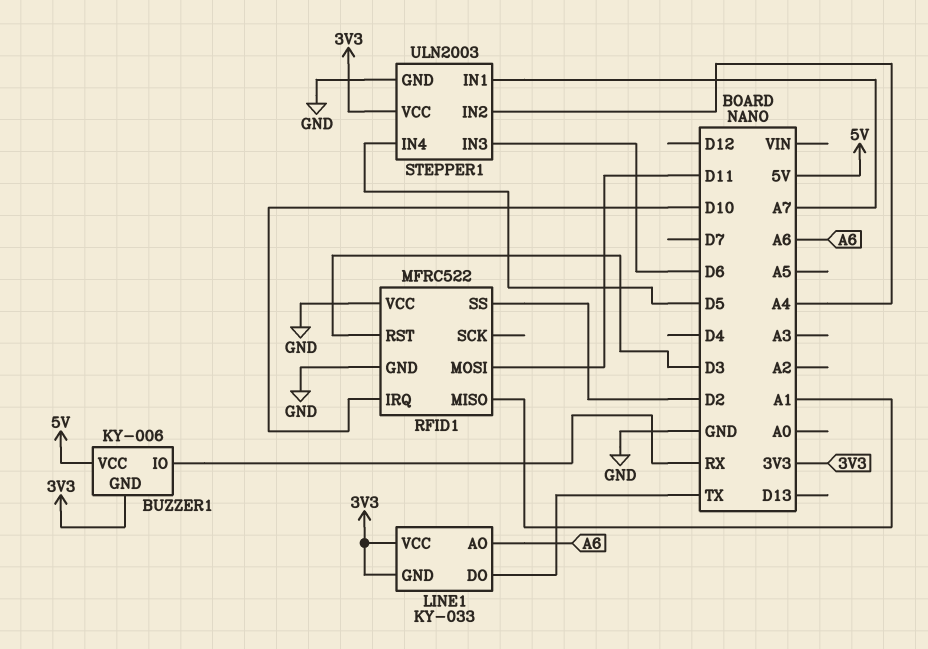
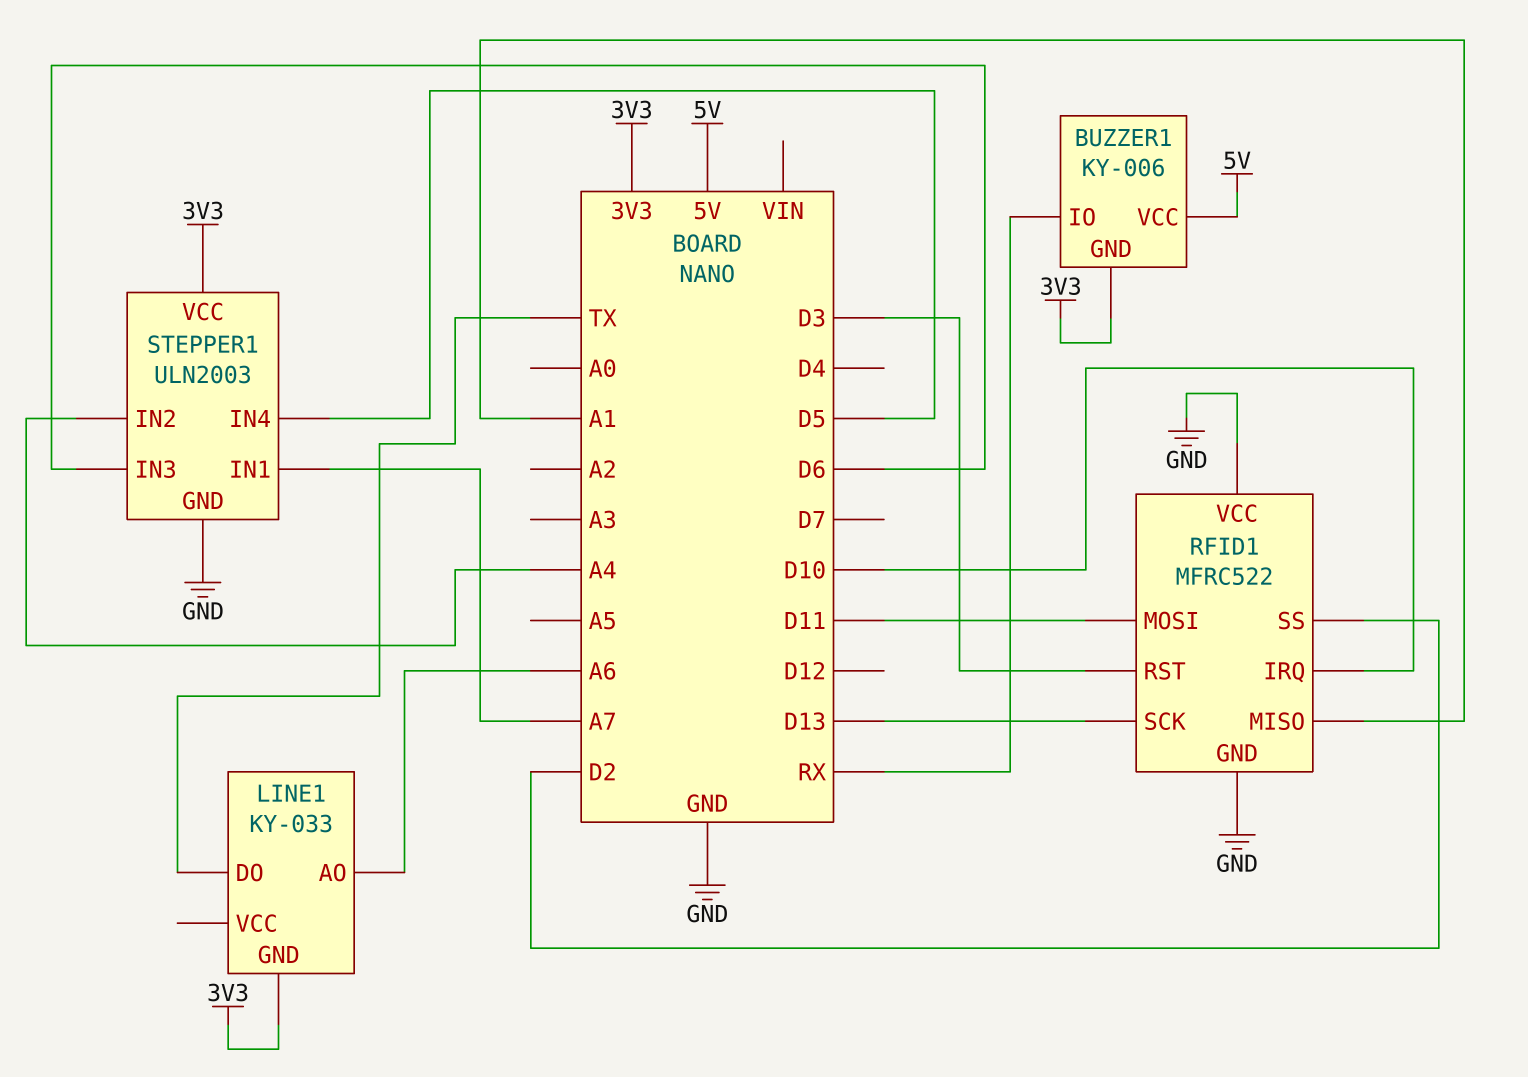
LINE1 pin VCC: 3V3 -> none
RFID1 pin SCK: none -> D13

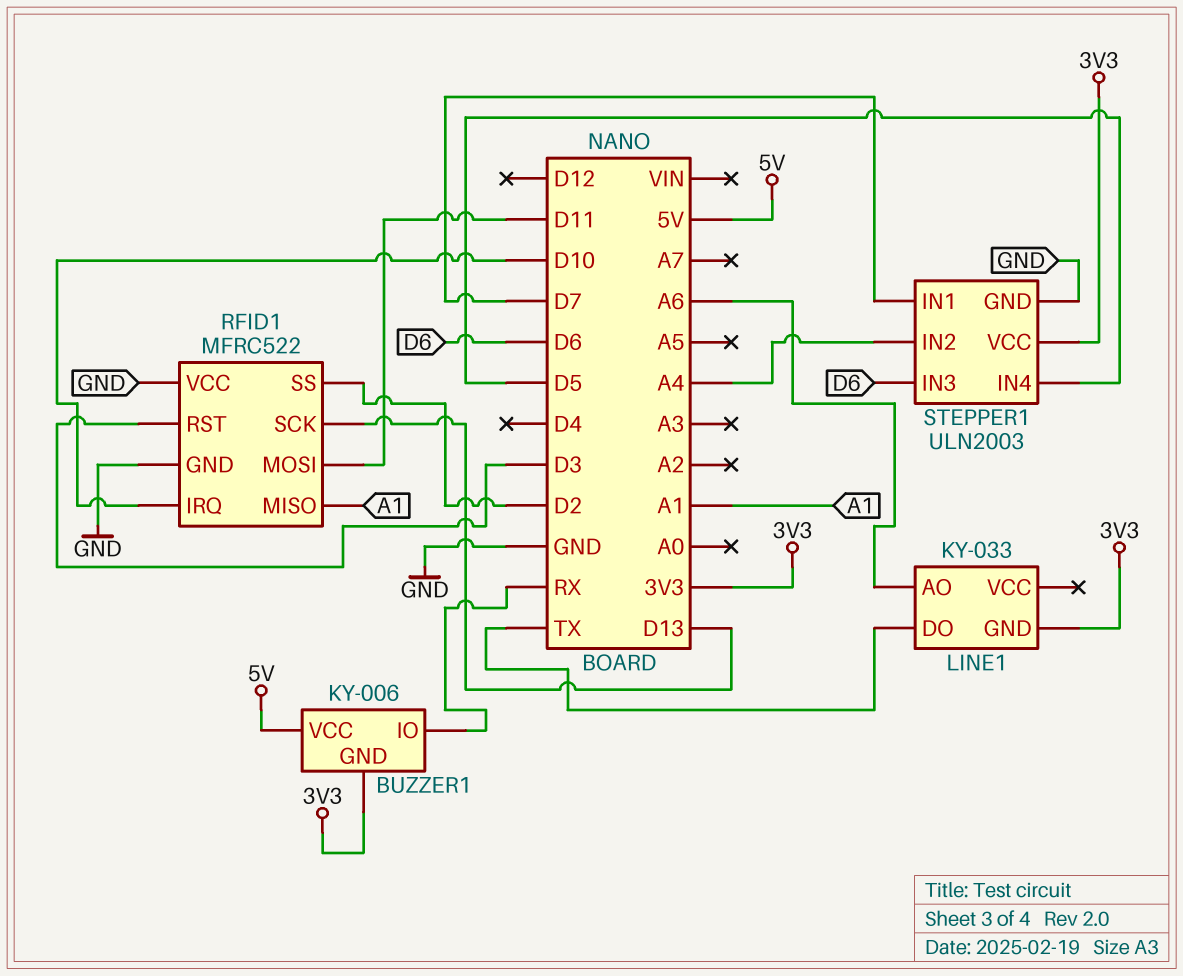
STEPPER1 pin IN1: A7 -> D7

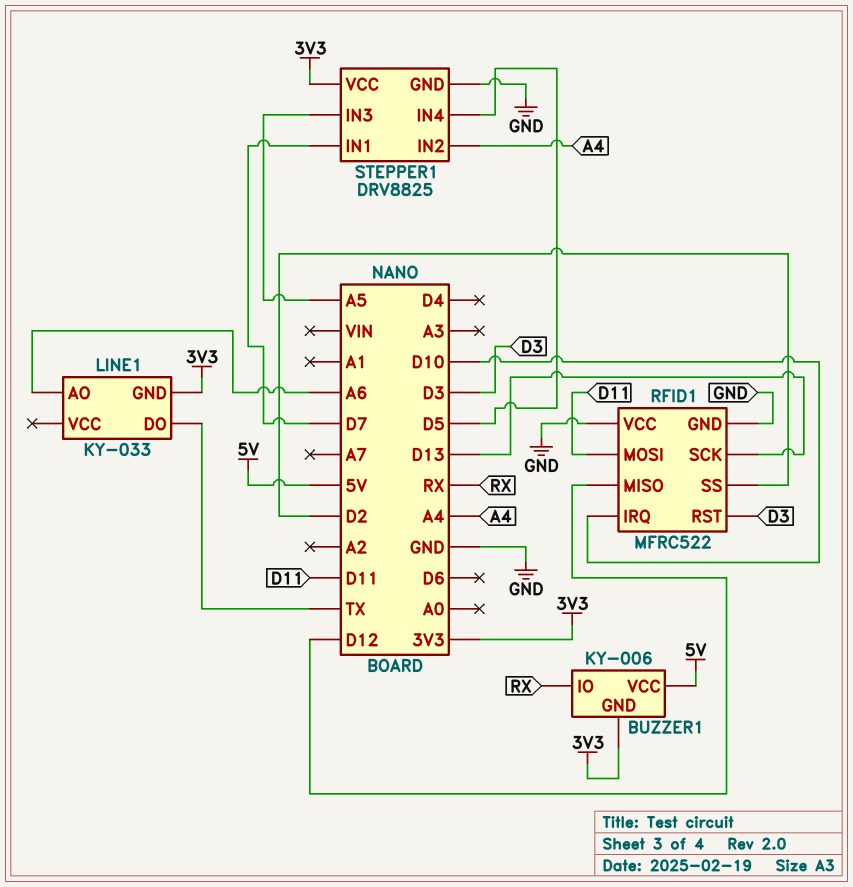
RFID1 pin MISO: A1 -> D12
STEPPER1: ULN2003 -> DRV8825
STEPPER1 pin IN3: D6 -> A5

